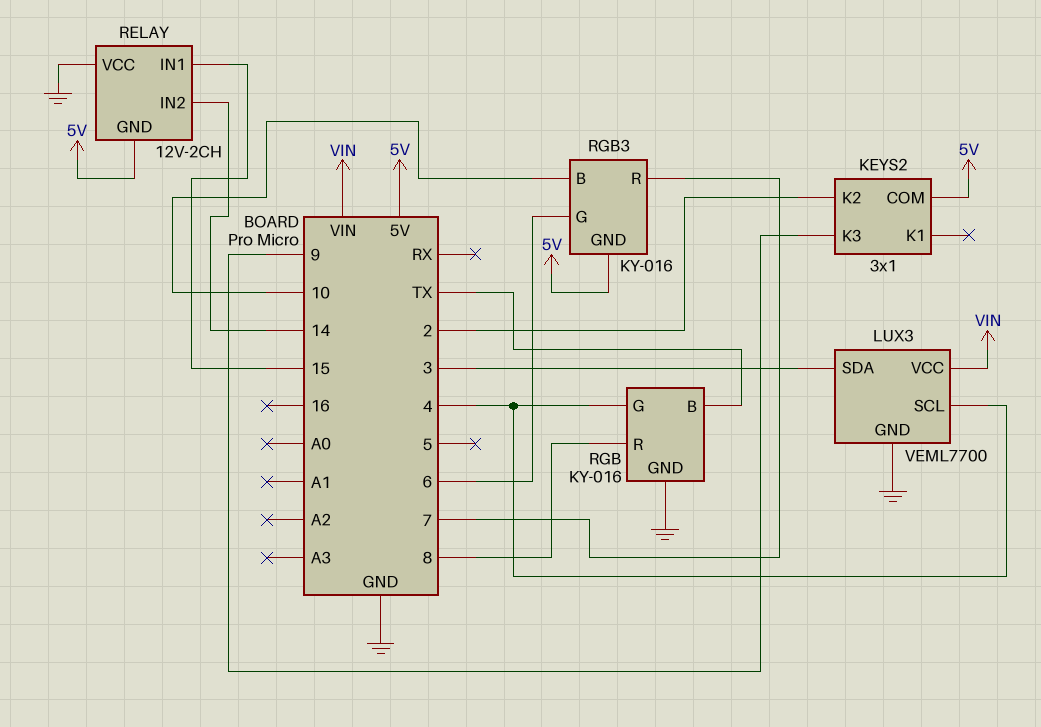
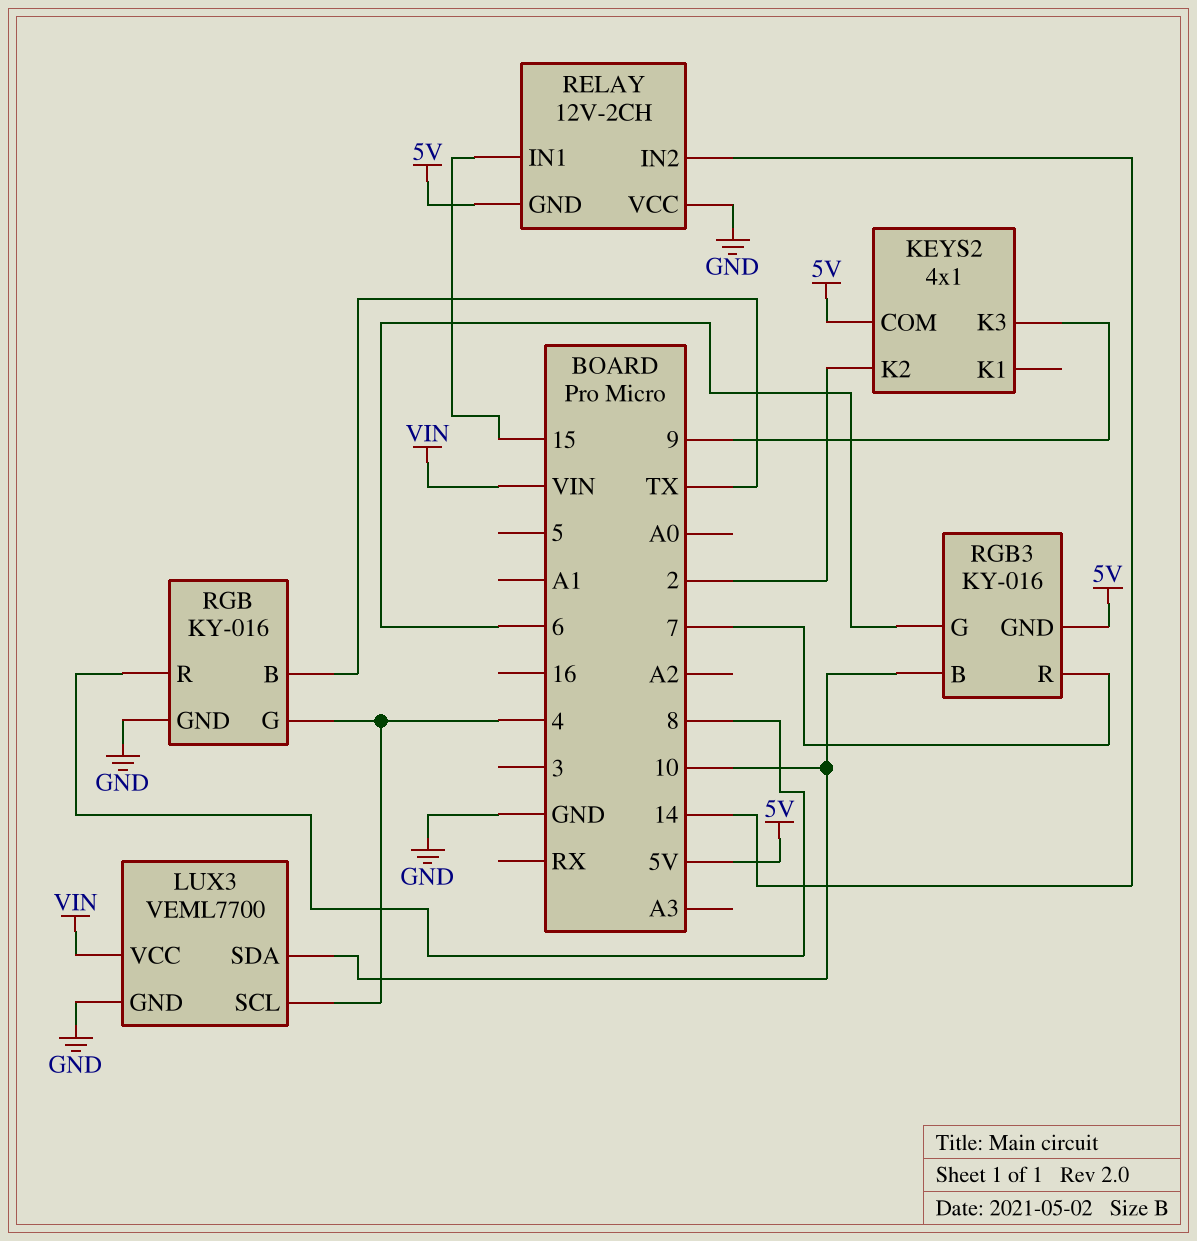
KEYS2: 3x1 -> 4x1
LUX3 pin SDA: 3 -> 10

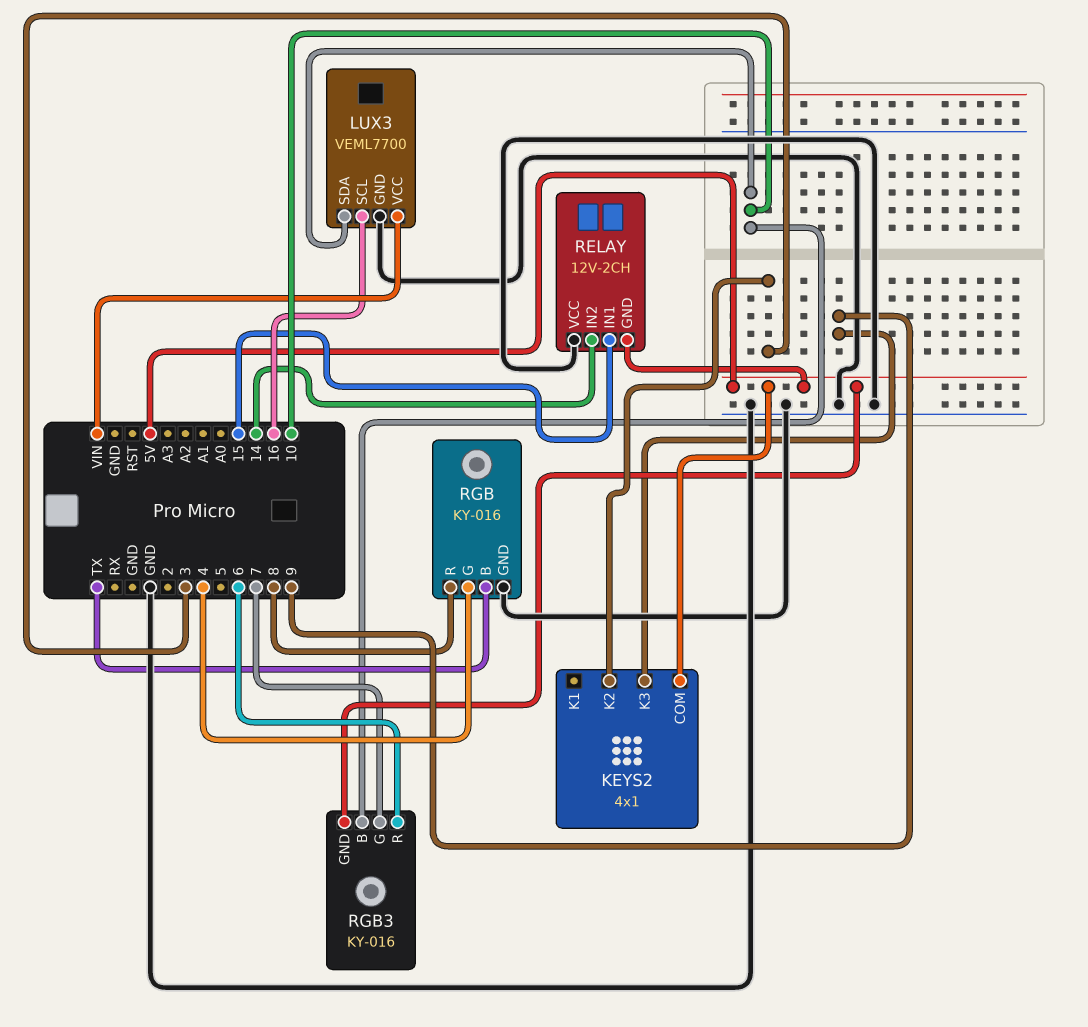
KEYS2 pin K2: 2 -> 3
LUX3 pin SCL: 4 -> 16
RGB3 pin G: 6 -> 7
RGB3 pin R: 7 -> 6

